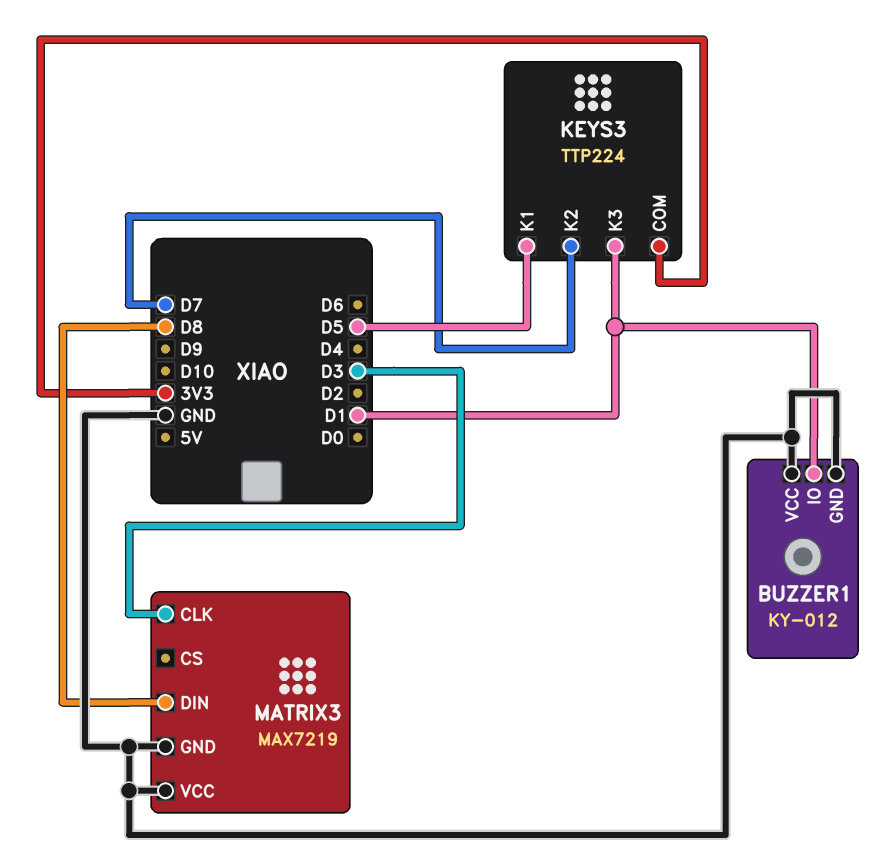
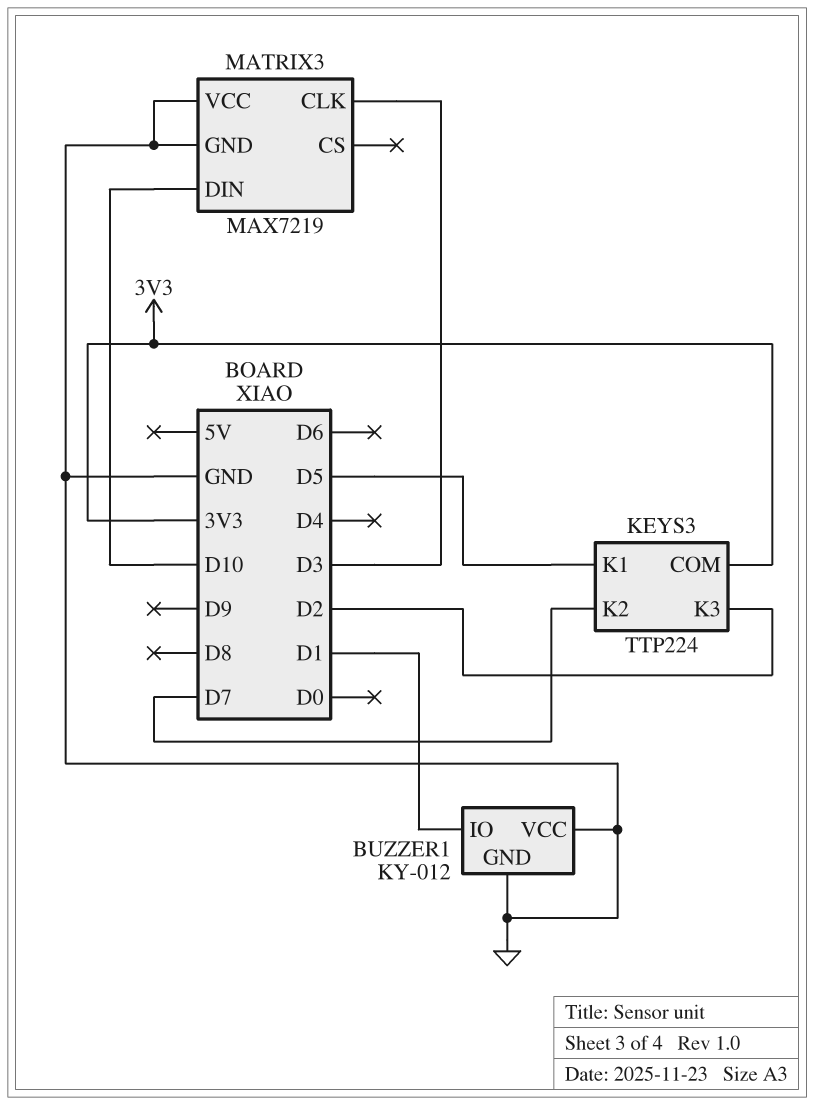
KEYS3 pin K3: D1 -> D2
MATRIX3 pin DIN: D8 -> D10

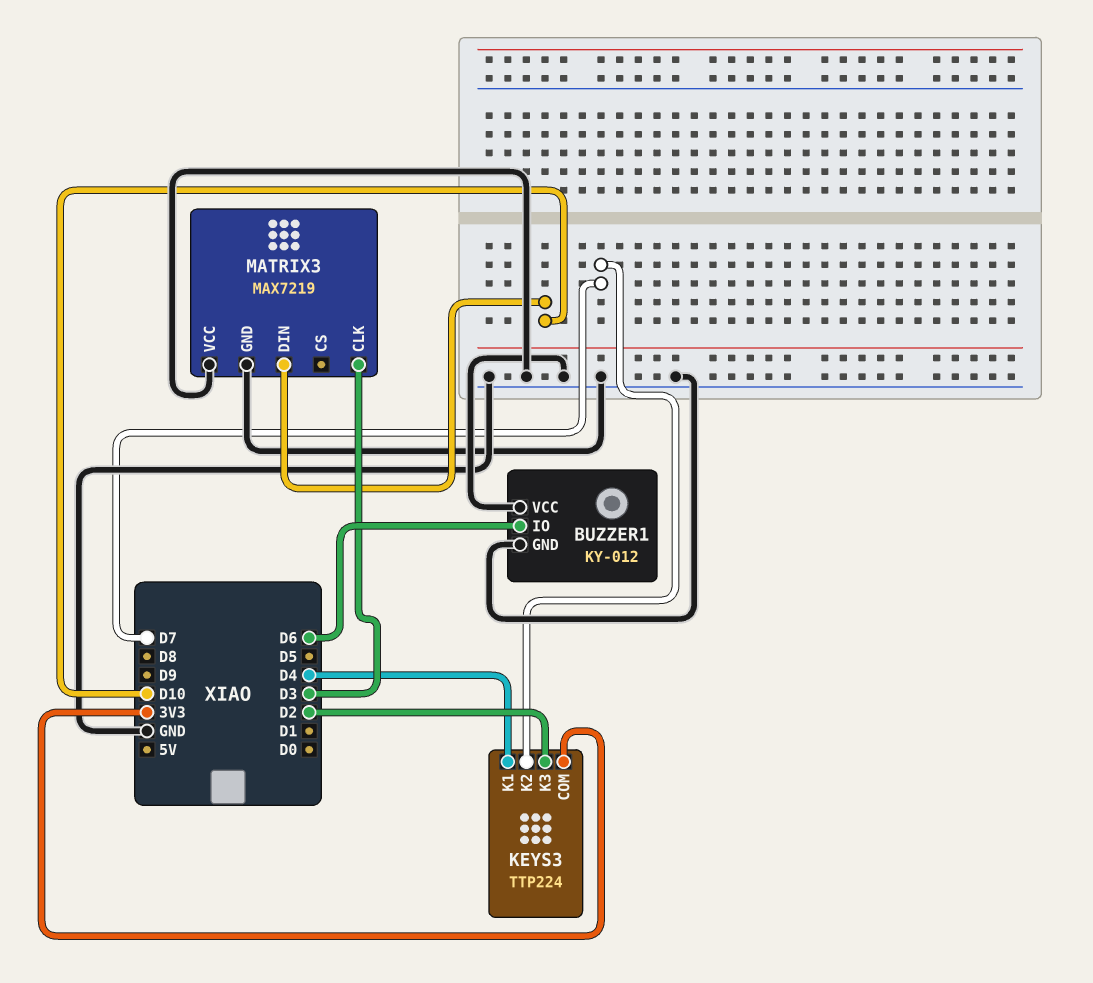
BUZZER1 pin IO: D1 -> D6
KEYS3 pin K1: D5 -> D4

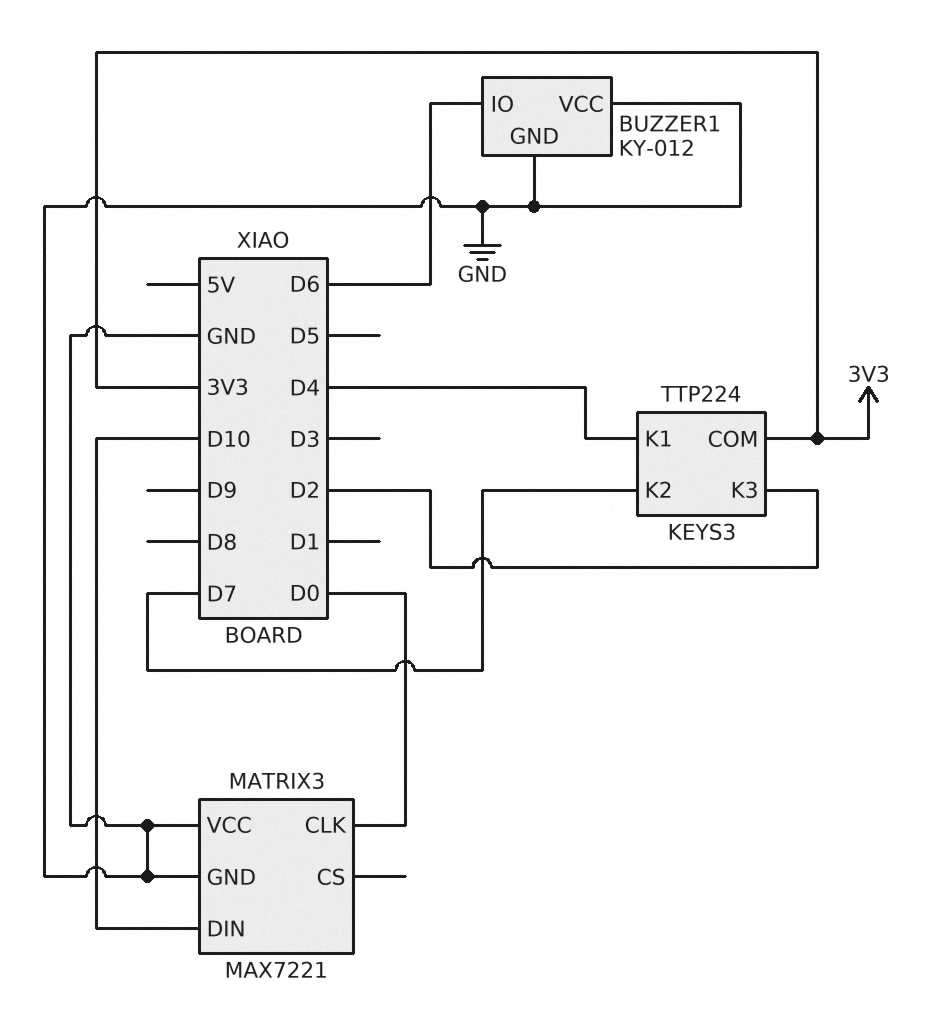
MATRIX3: MAX7219 -> MAX7221
MATRIX3 pin CLK: D3 -> D0

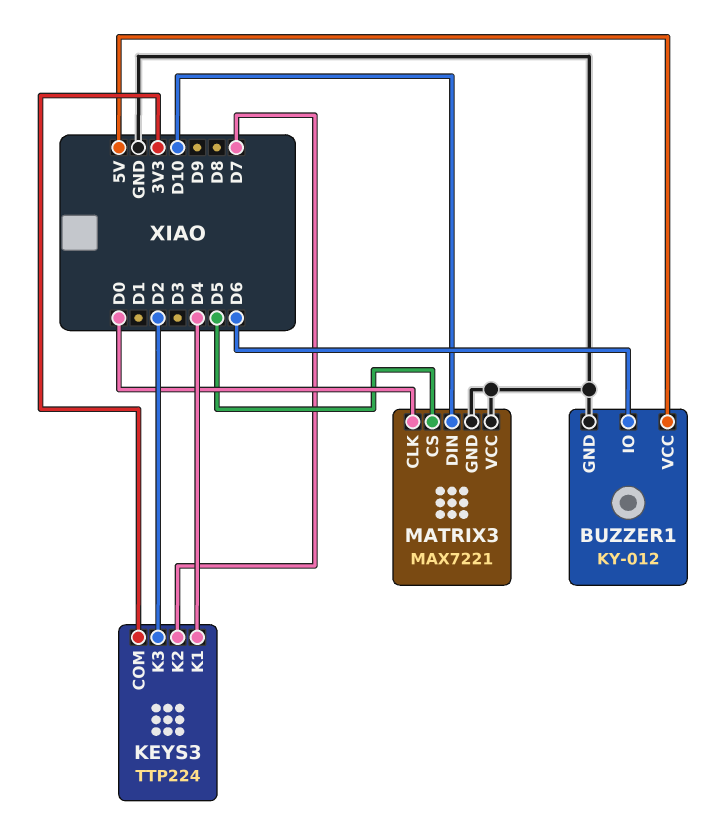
BUZZER1 pin VCC: GND -> 5V
MATRIX3 pin CS: none -> D5

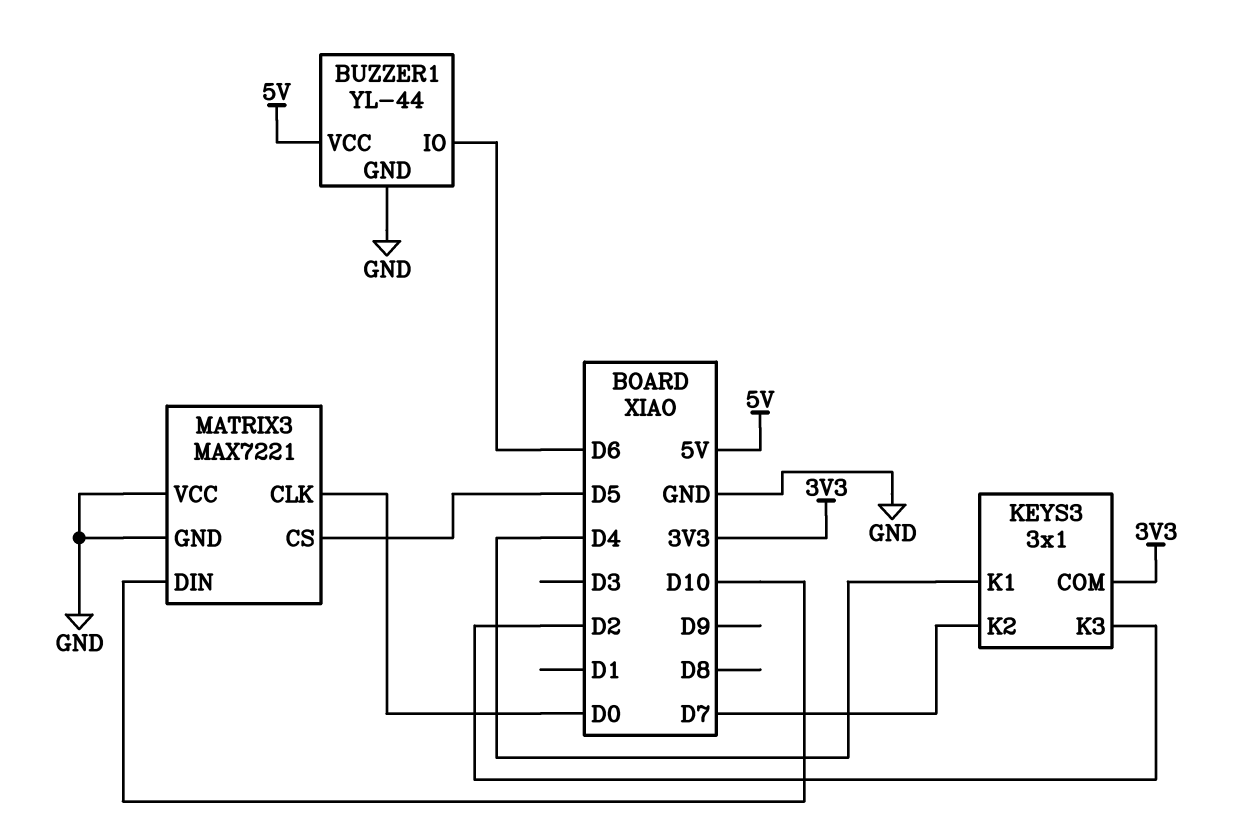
BUZZER1: KY-012 -> YL-44
KEYS3: TTP224 -> 3x1

